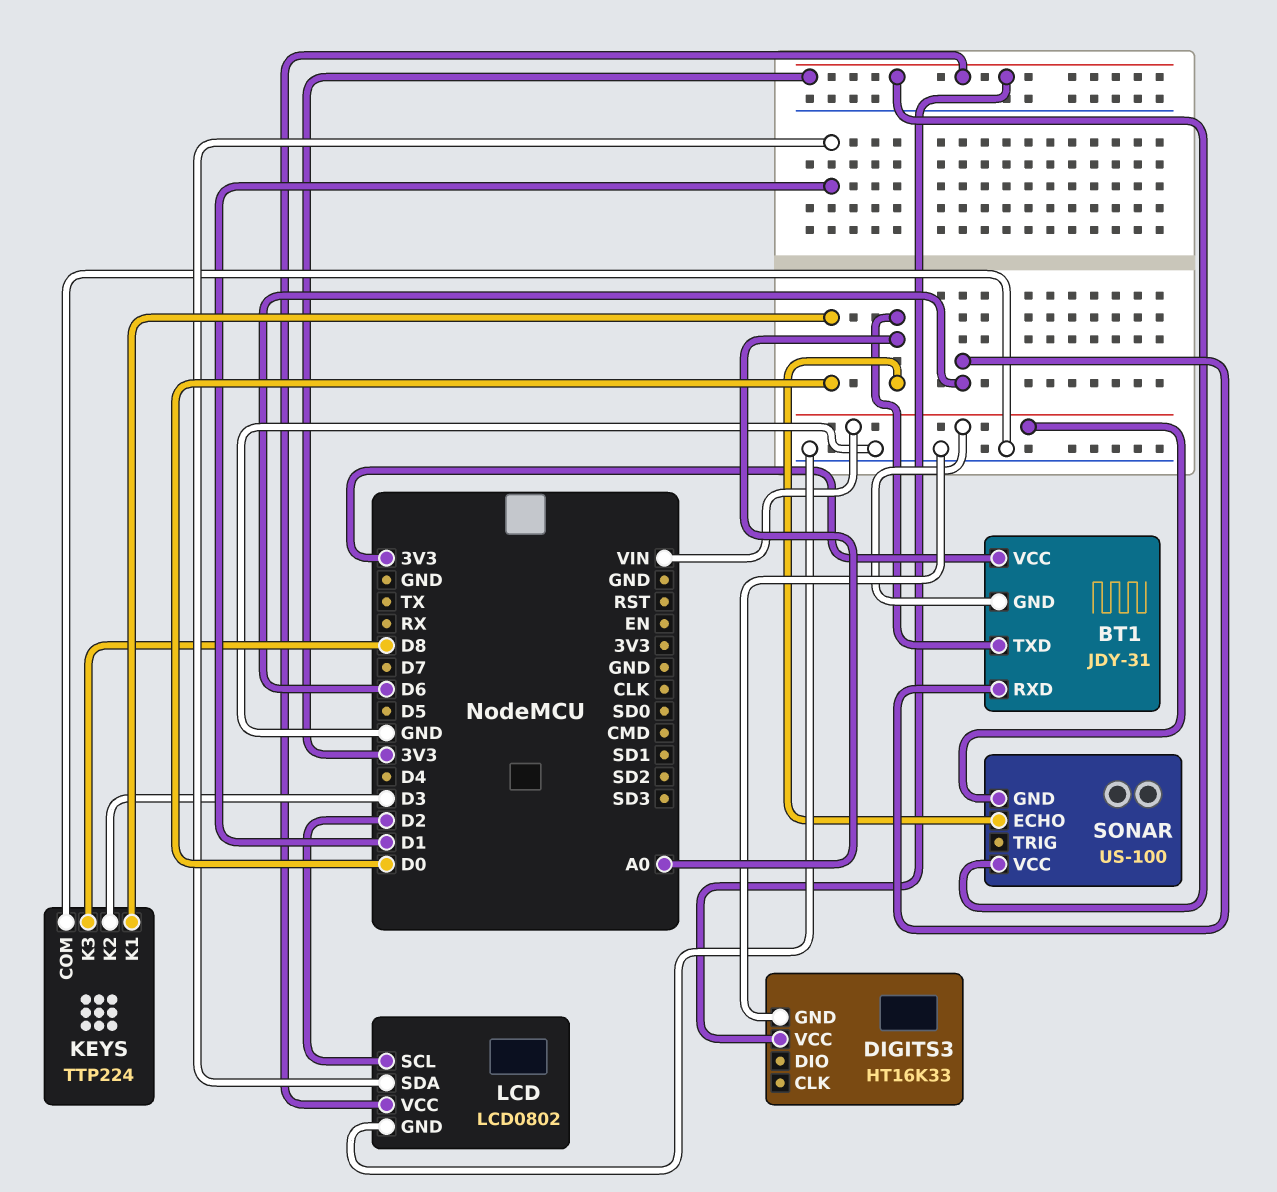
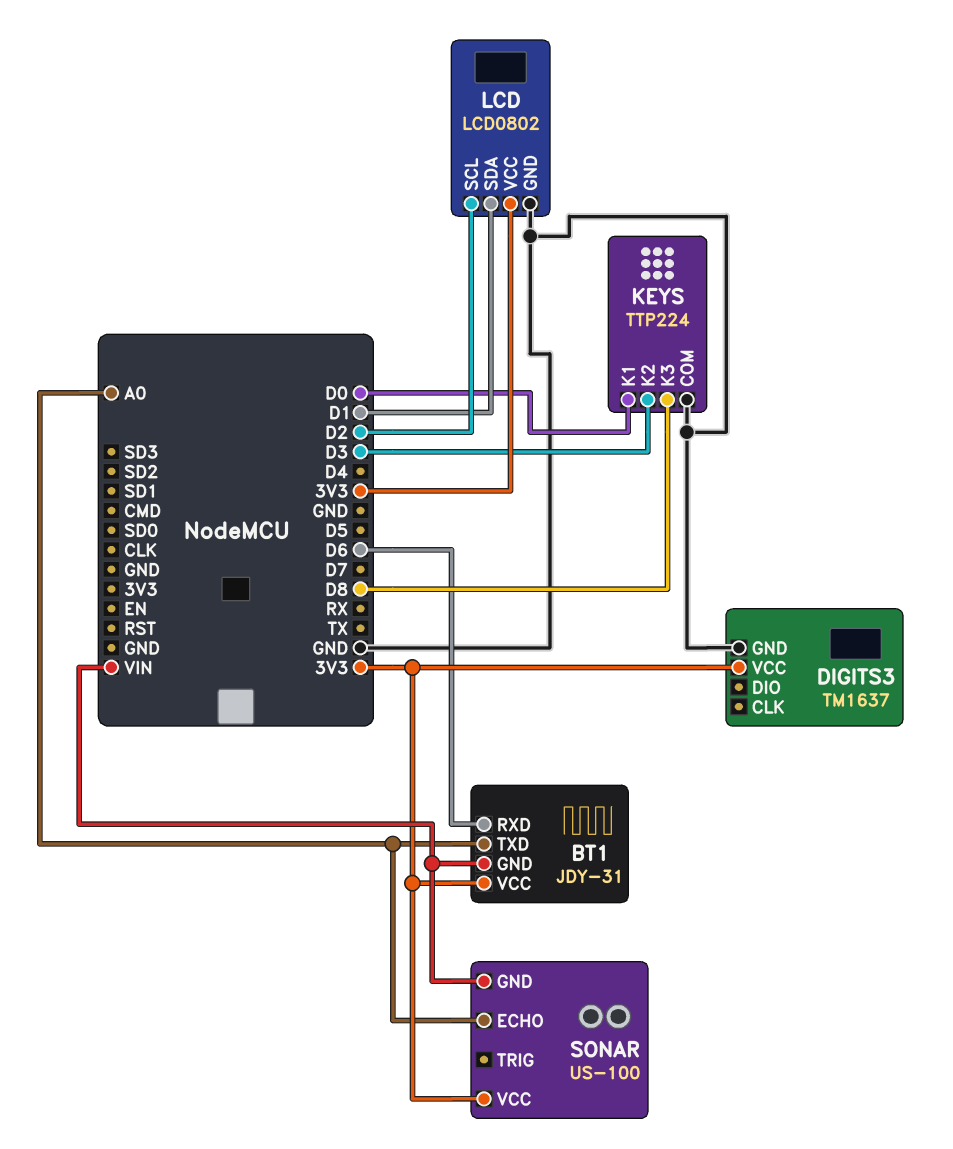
DIGITS3: HT16K33 -> TM1637

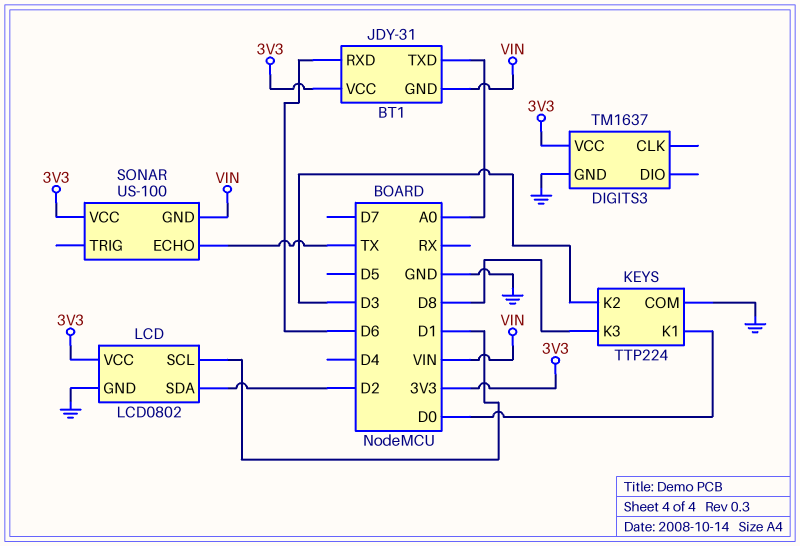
LCD pin SCL: D2 -> D1
LCD pin SDA: D1 -> D2
SONAR pin ECHO: A0 -> TX

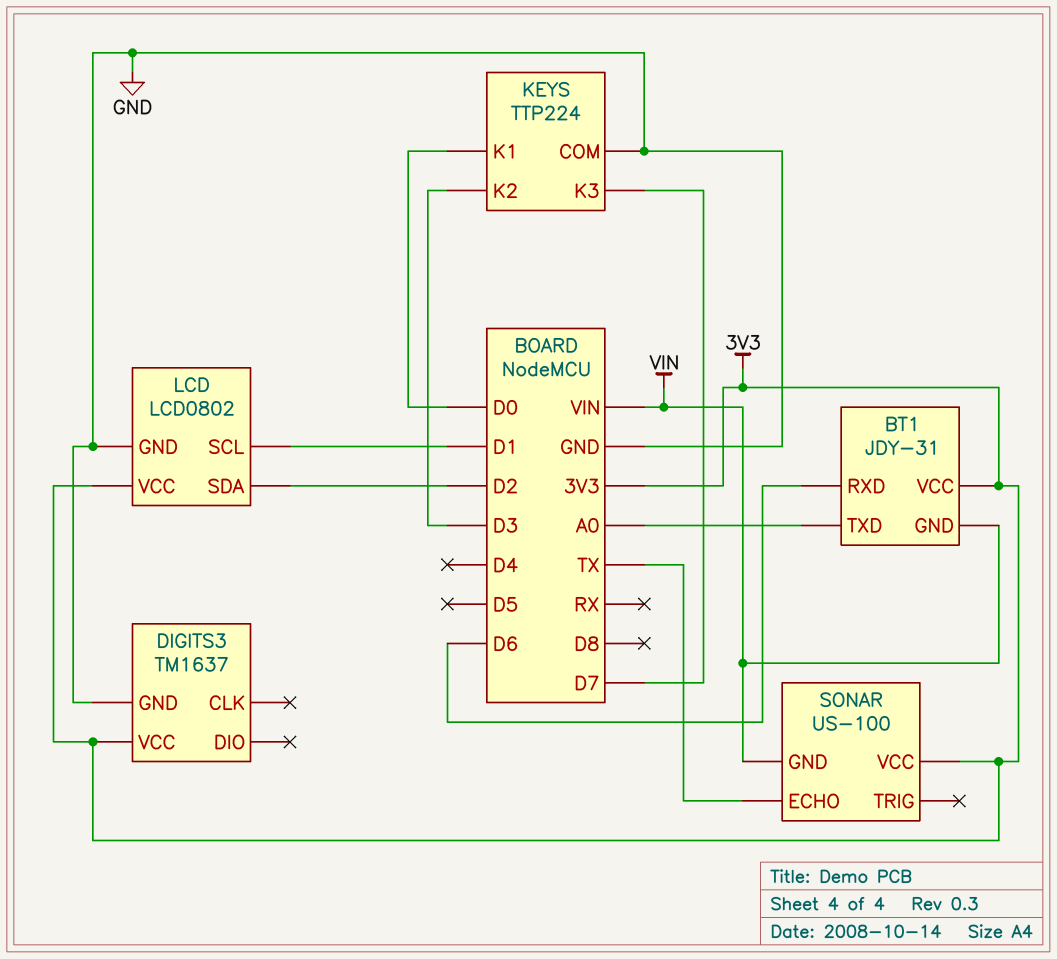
KEYS pin K3: D8 -> D7

